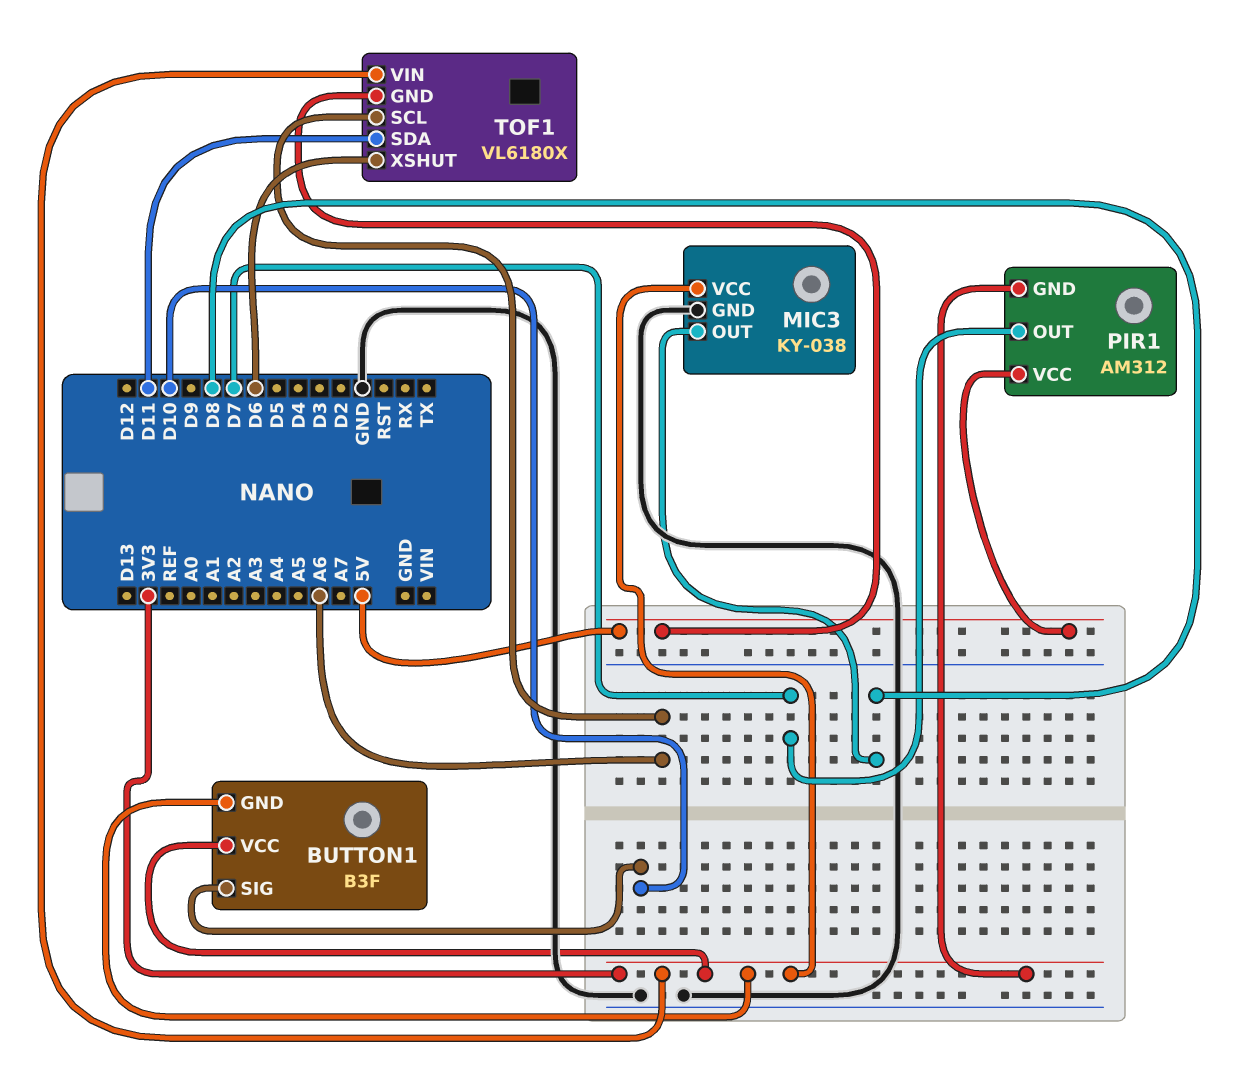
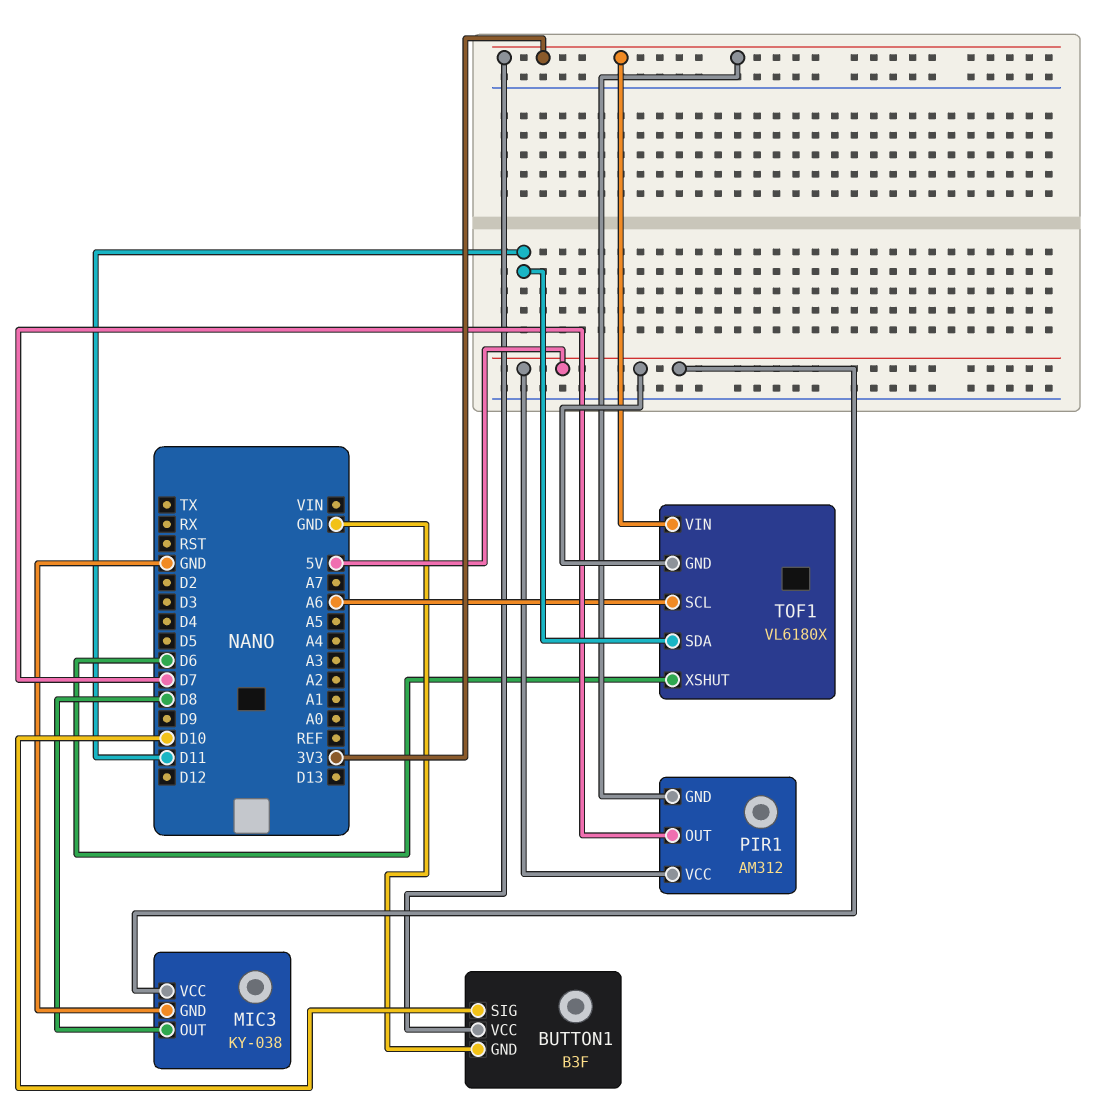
BUTTON1 pin GND: 3V3 -> GND
MIC3 pin VCC: 3V3 -> 5V

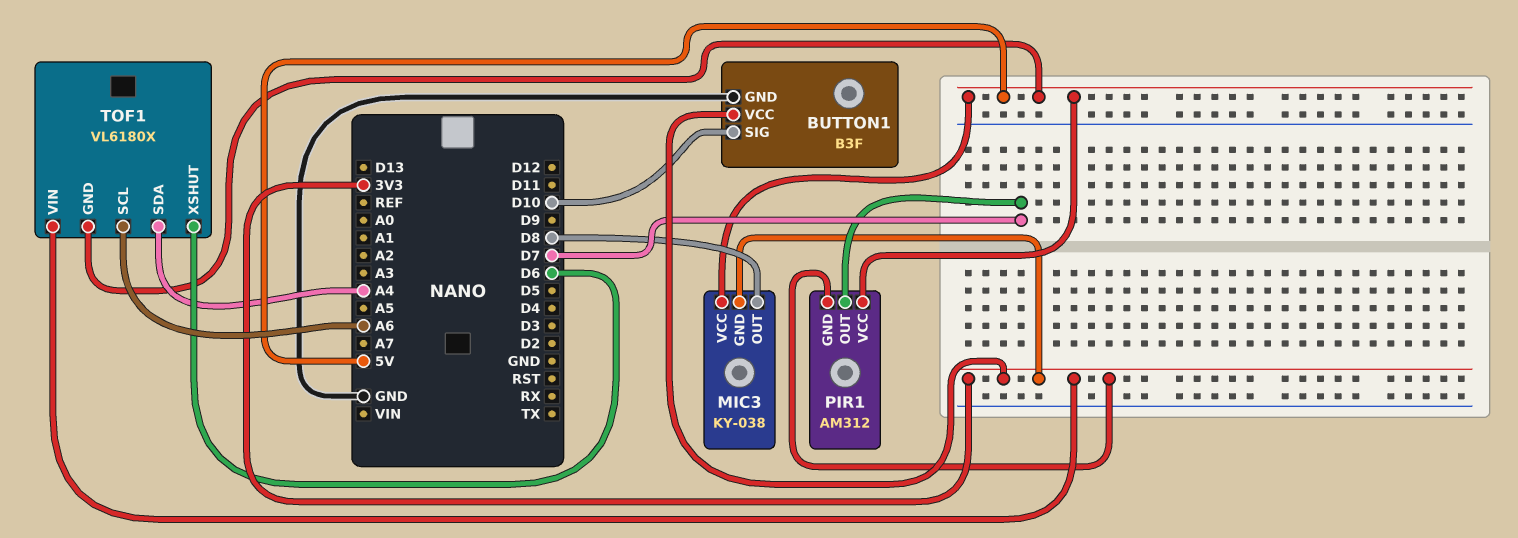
MIC3 pin GND: GND -> 3V3
TOF1 pin SDA: D11 -> A4

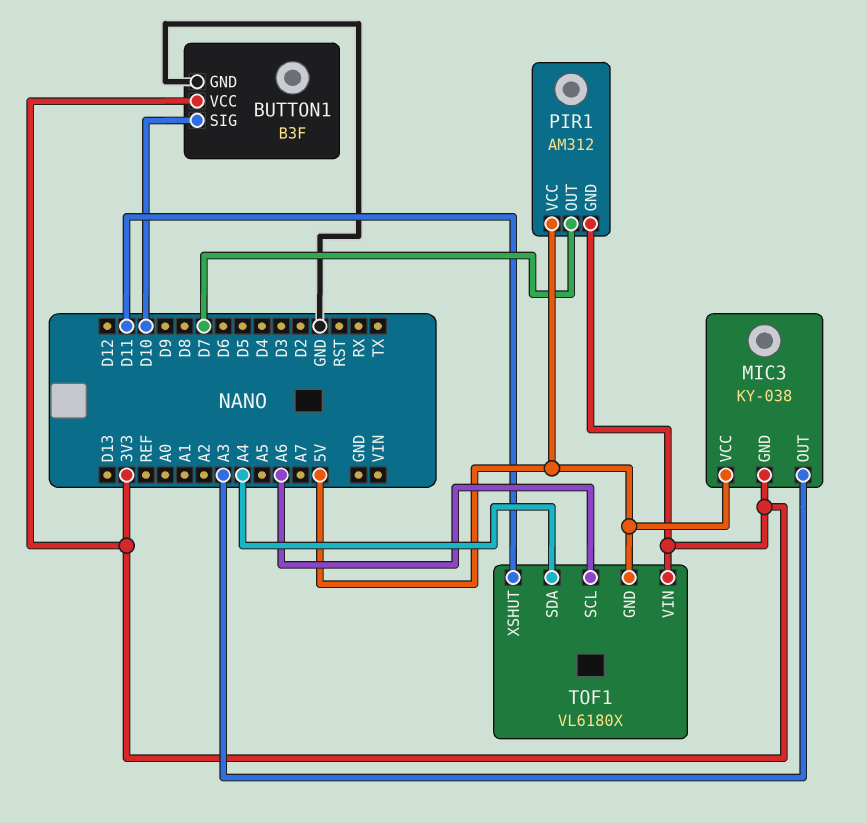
MIC3 pin OUT: D8 -> A3
TOF1 pin XSHUT: D6 -> D11

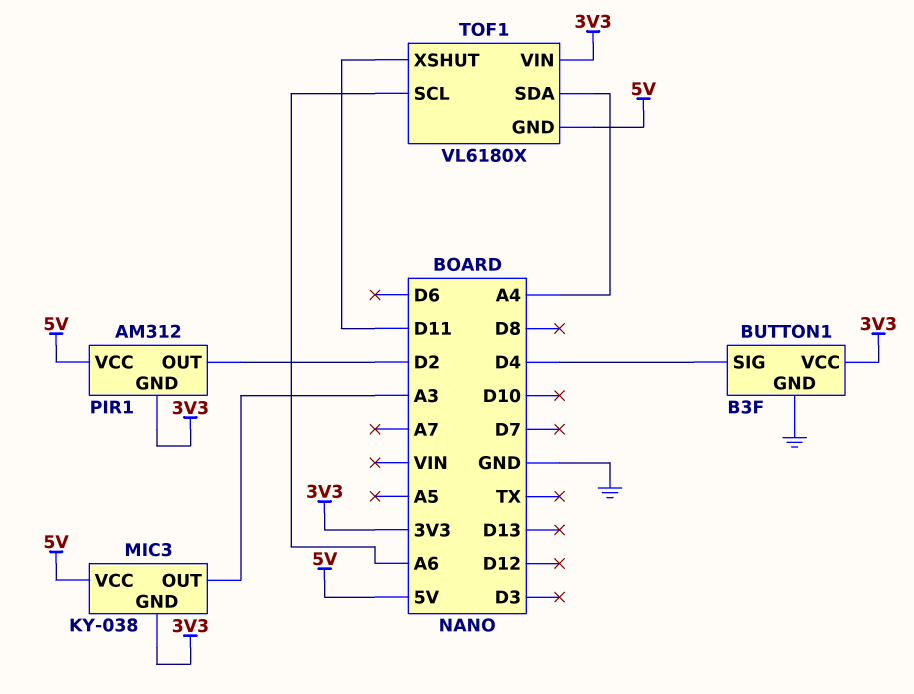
BUTTON1 pin SIG: D10 -> D4
PIR1 pin OUT: D7 -> D2

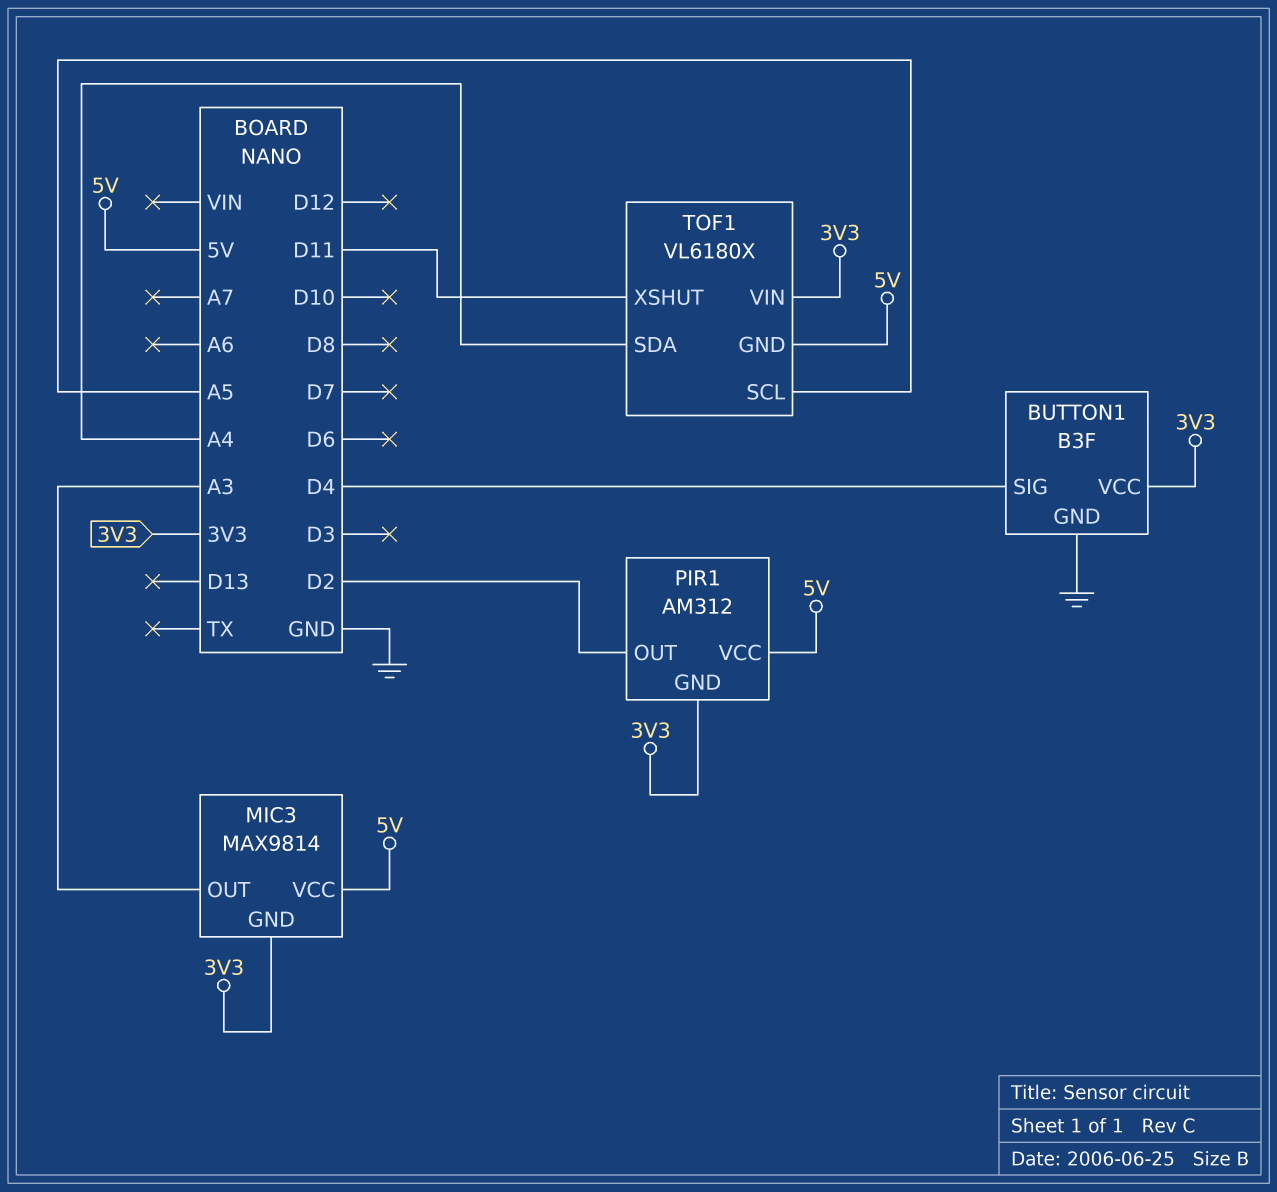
MIC3: KY-038 -> MAX9814
TOF1 pin SCL: A6 -> A5

